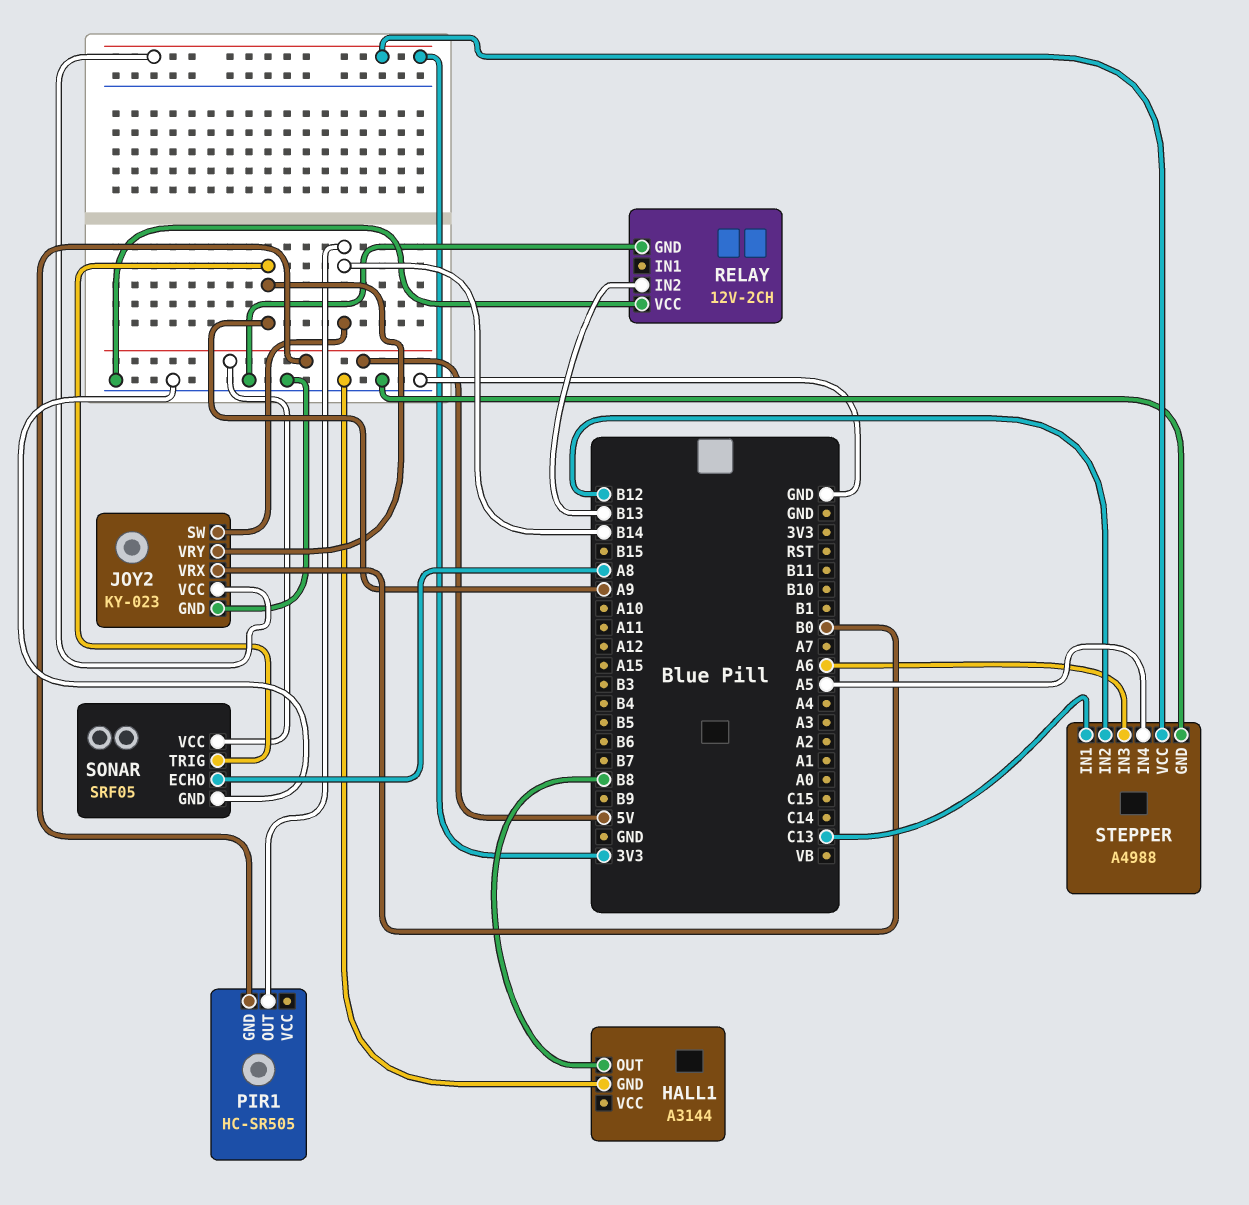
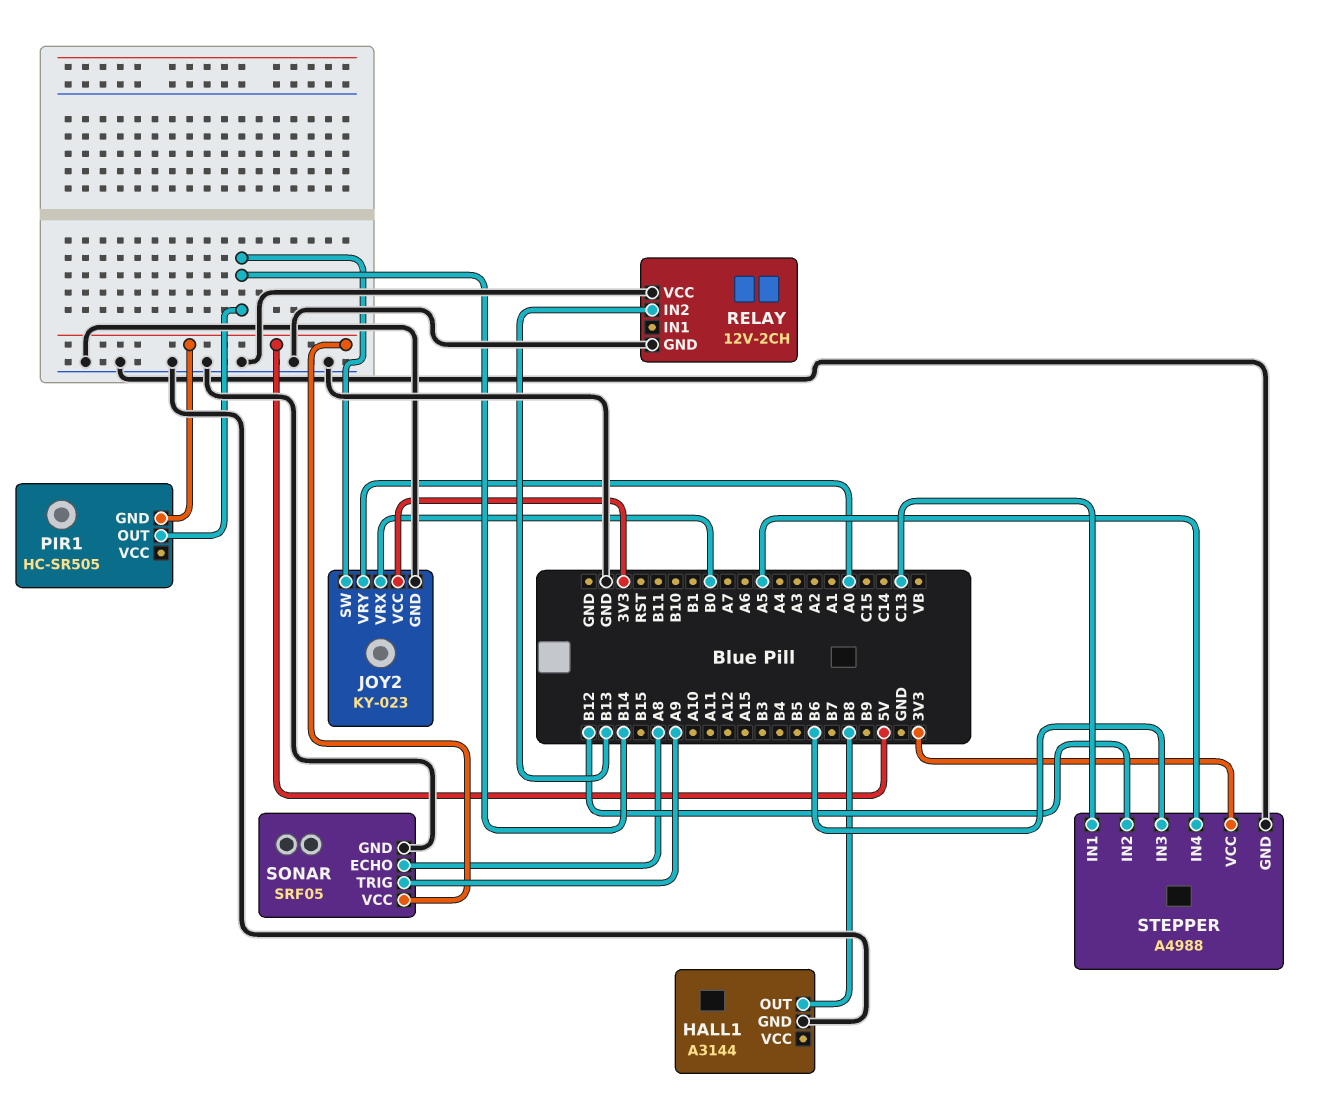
JOY2 pin VRY: A9 -> A0
STEPPER pin IN3: A6 -> B6

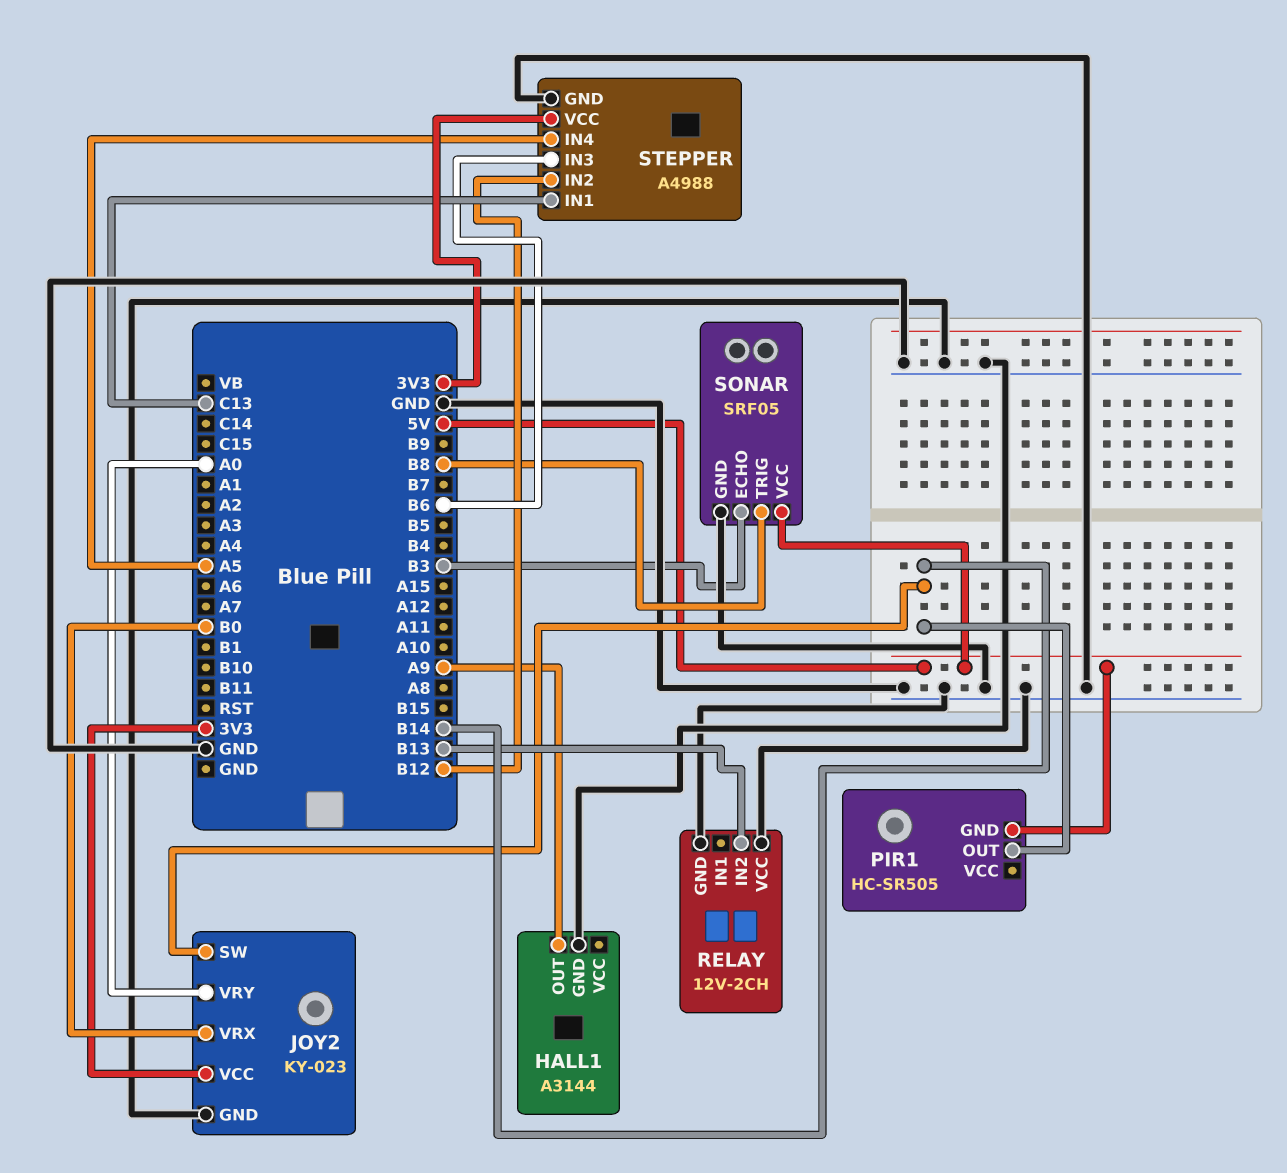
HALL1 pin OUT: B8 -> A9
SONAR pin ECHO: A8 -> B3
SONAR pin TRIG: A9 -> B8

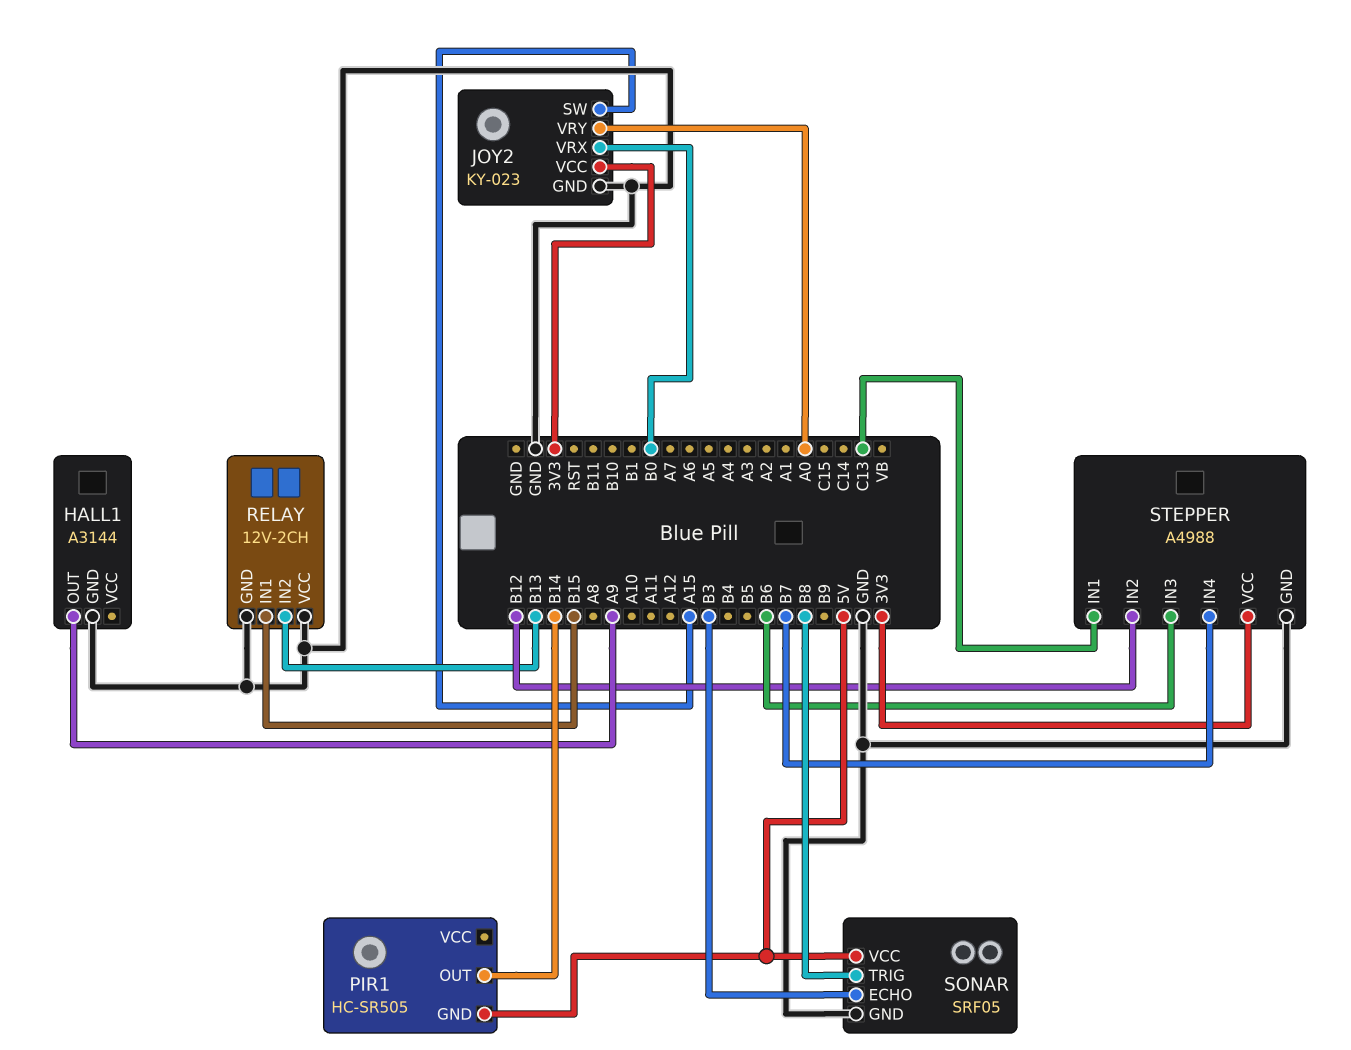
JOY2 pin SW: B14 -> A15
RELAY pin IN1: none -> B15
STEPPER pin IN4: A5 -> B7

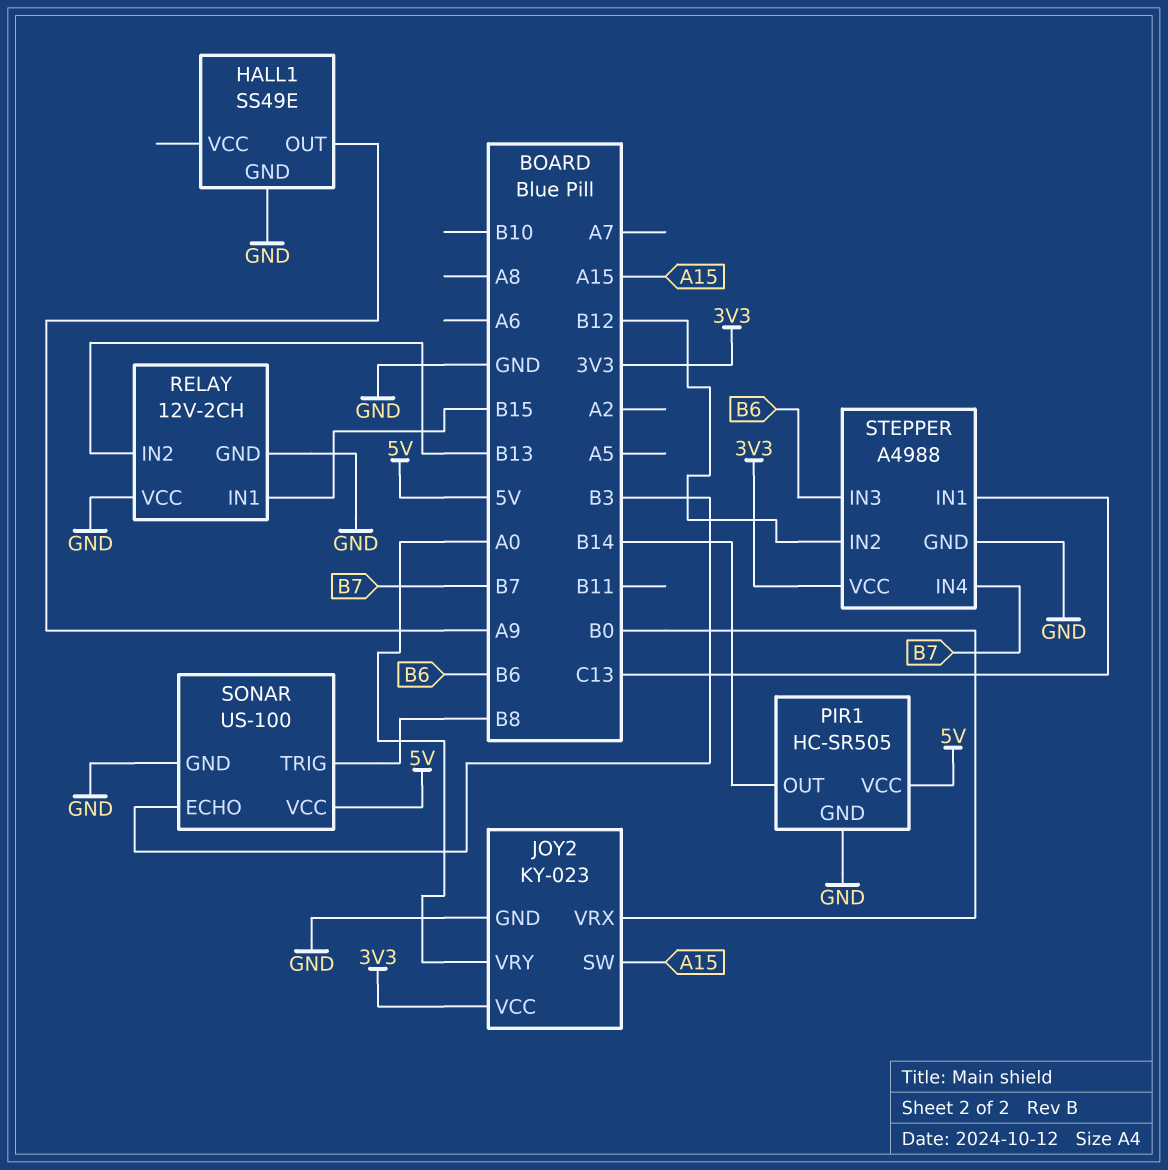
HALL1: A3144 -> SS49E
PIR1 pin GND: 5V -> GND
PIR1 pin VCC: none -> 5V
SONAR: SRF05 -> US-100

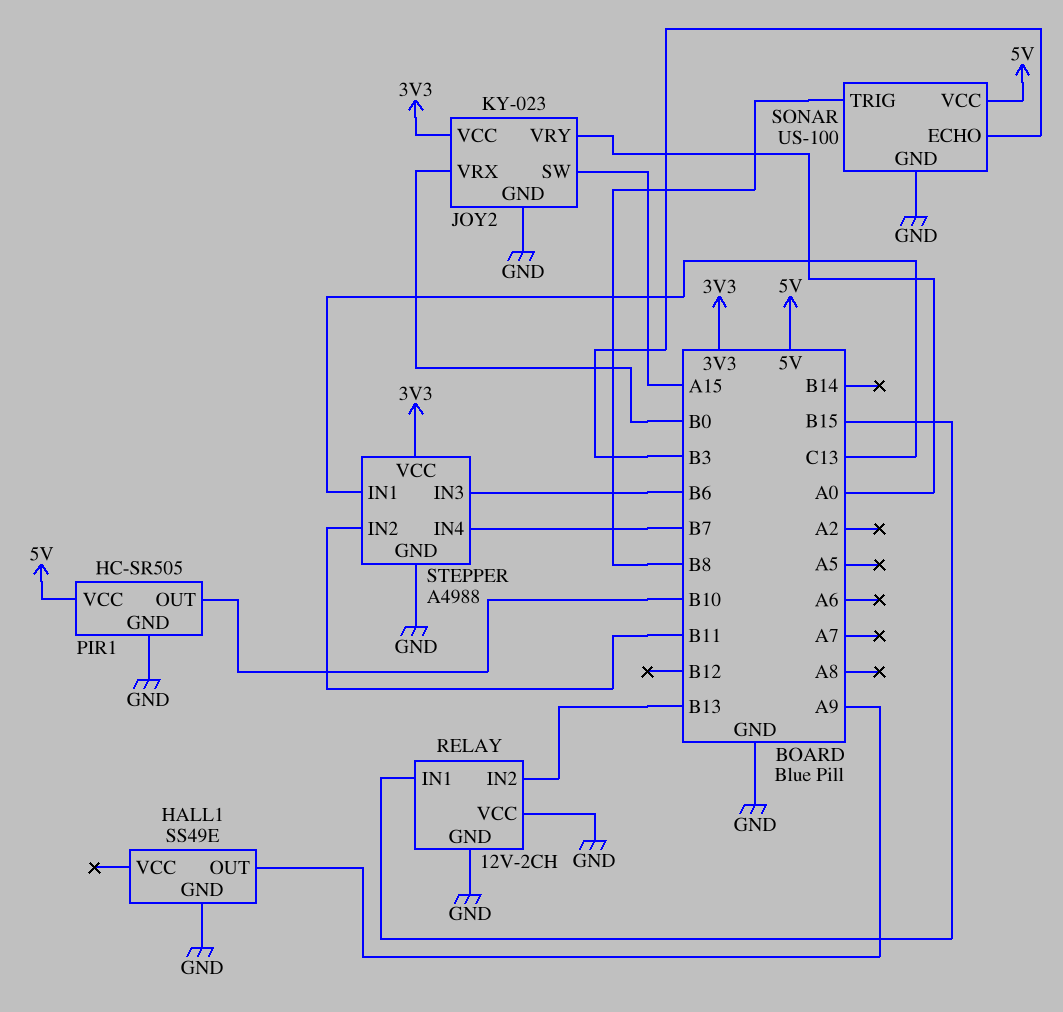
PIR1 pin OUT: B14 -> B10
STEPPER pin IN2: B12 -> B11

